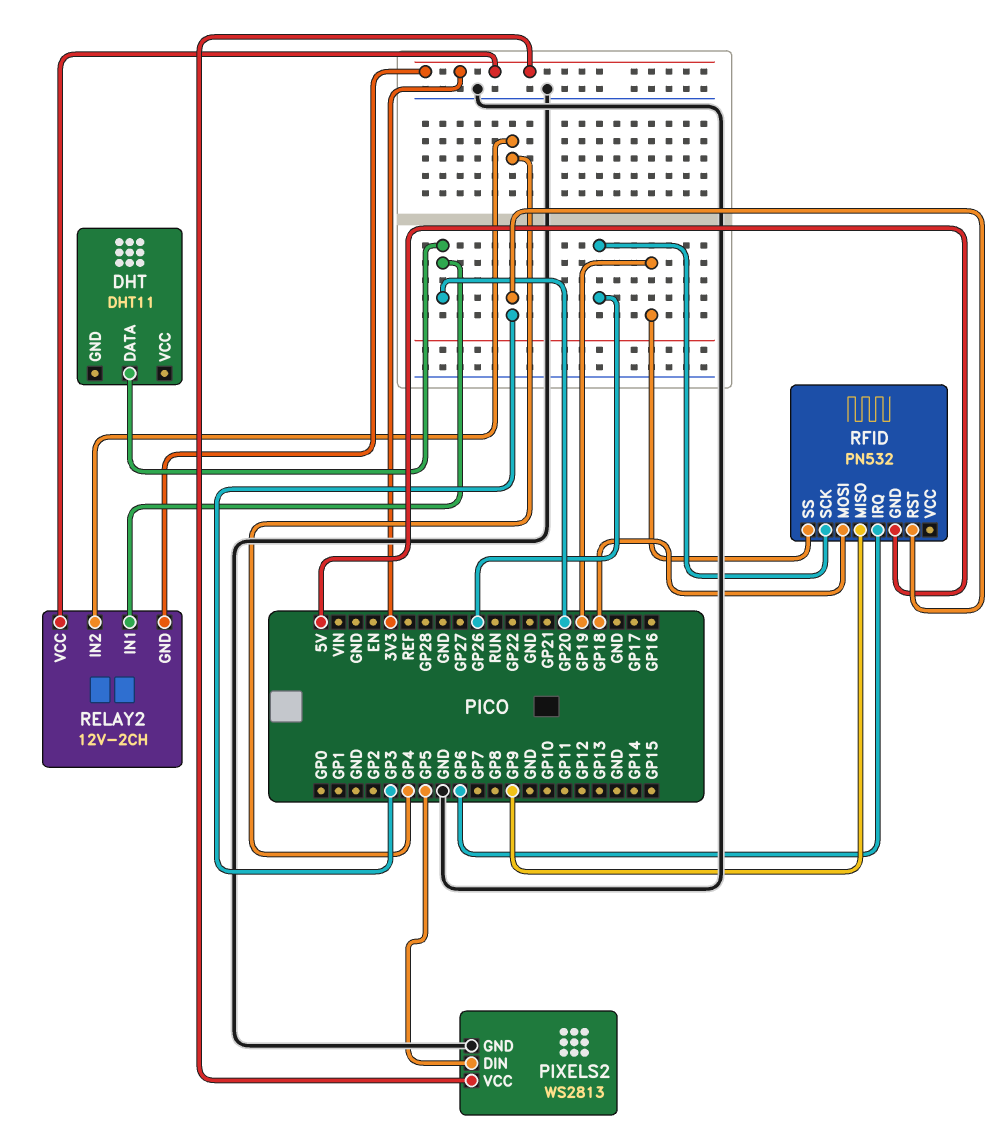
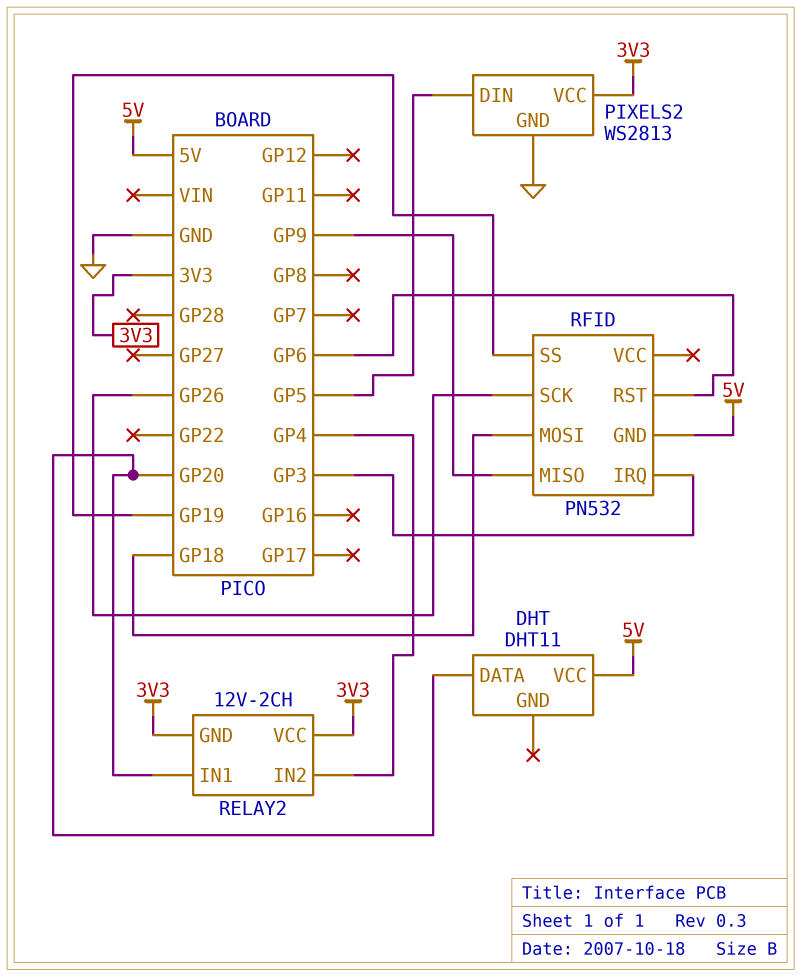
DHT pin VCC: none -> 5V
RFID pin IRQ: GP6 -> GP3
RFID pin RST: GP3 -> GP6

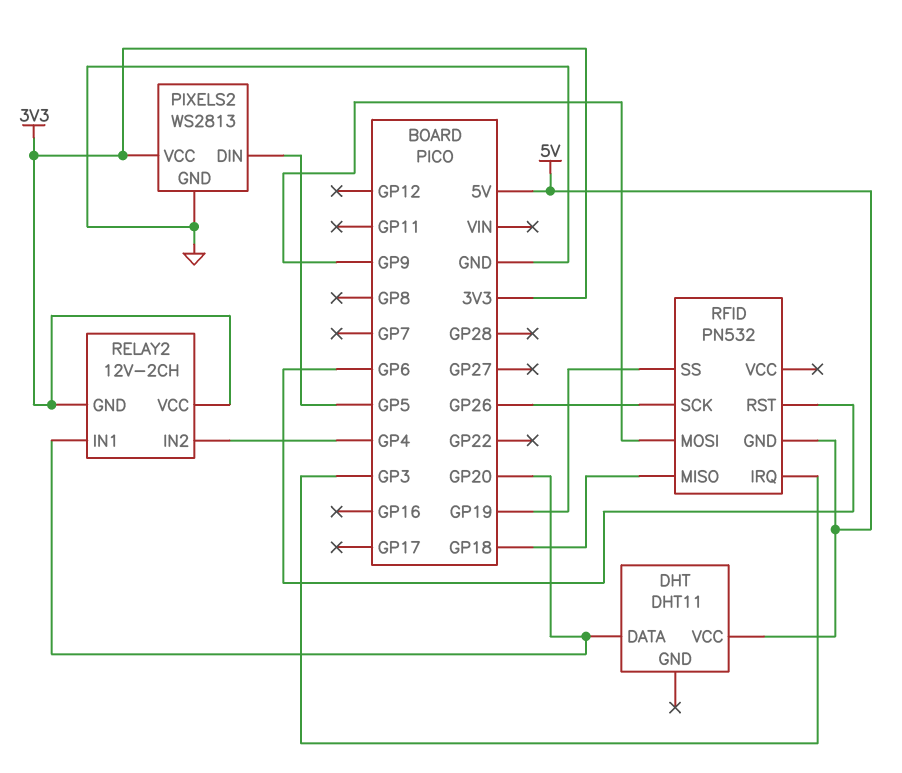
RFID pin MISO: GP9 -> GP18
RFID pin MOSI: GP18 -> GP9

